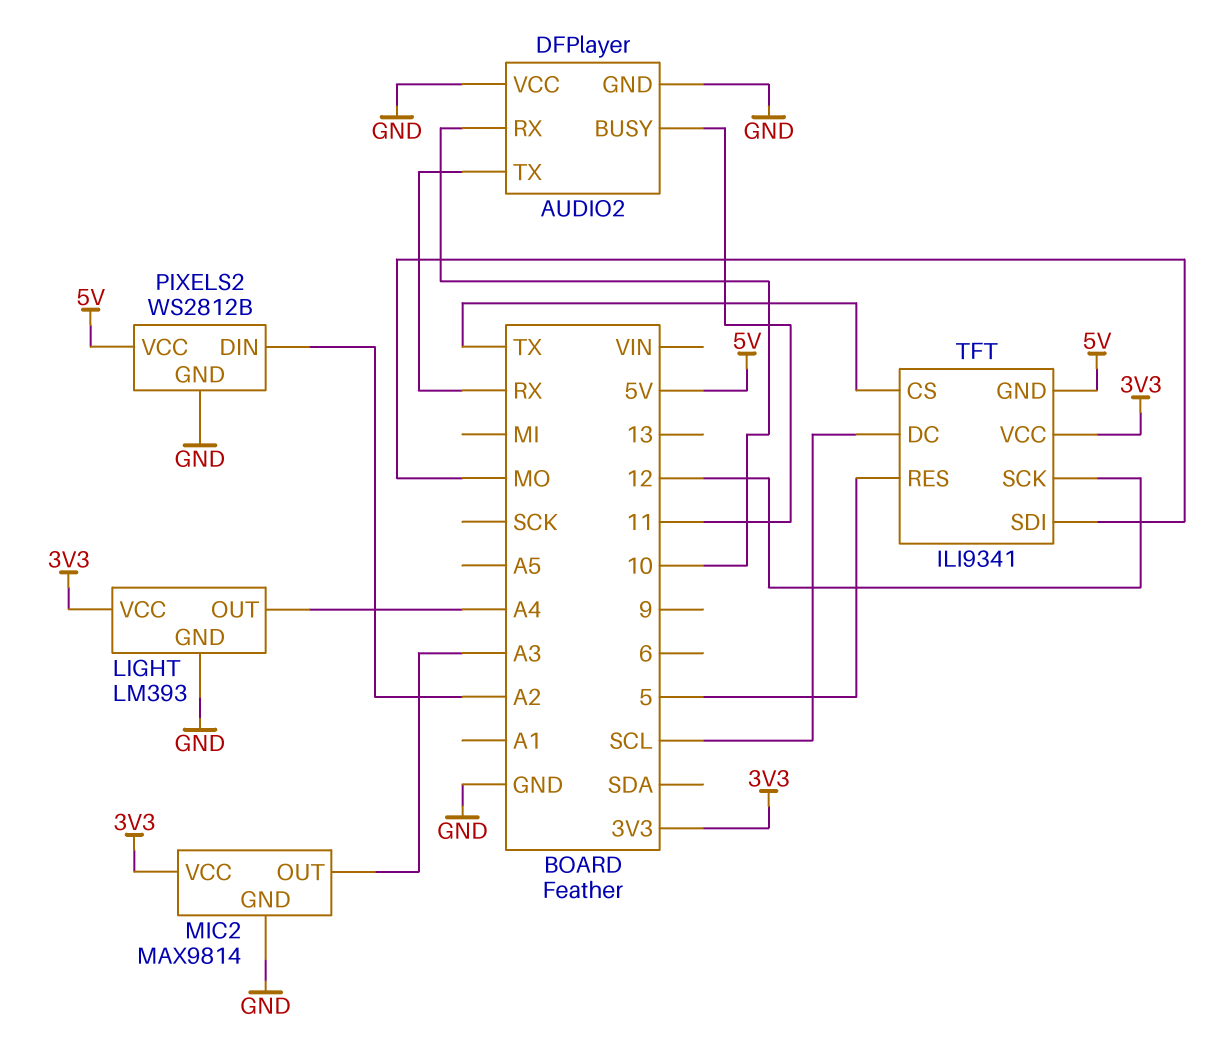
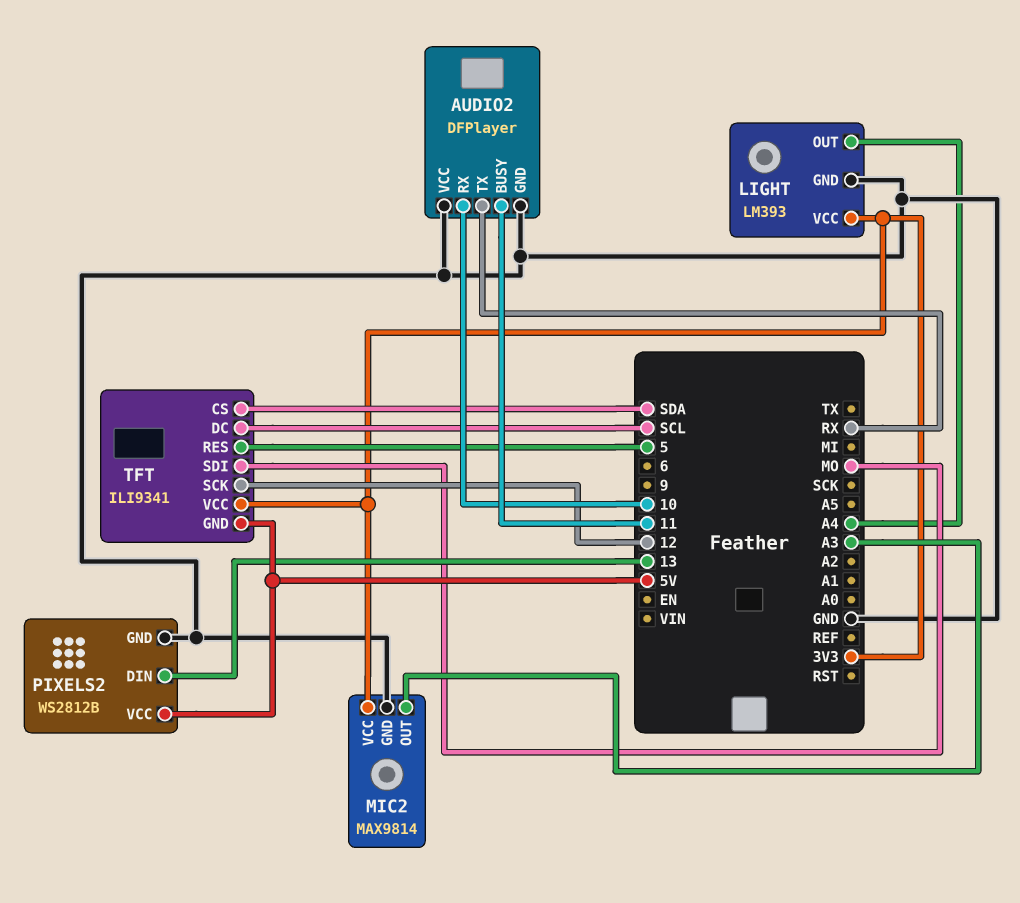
PIXELS2 pin DIN: A2 -> 13
TFT pin CS: TX -> SDA

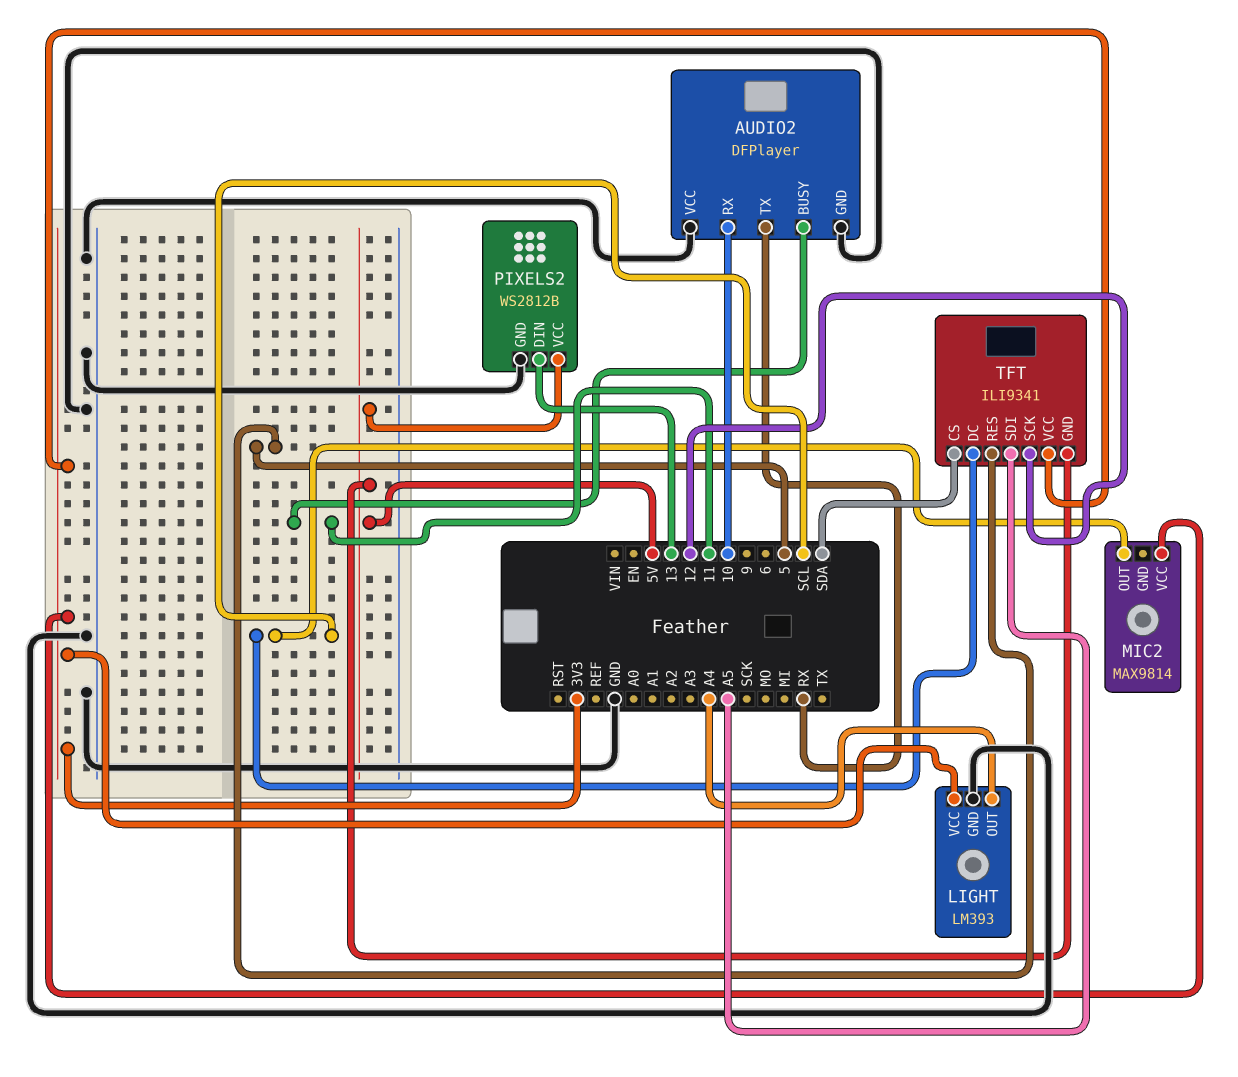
MIC2 pin GND: GND -> none
MIC2 pin OUT: A3 -> SCL
TFT pin SDI: MO -> A5

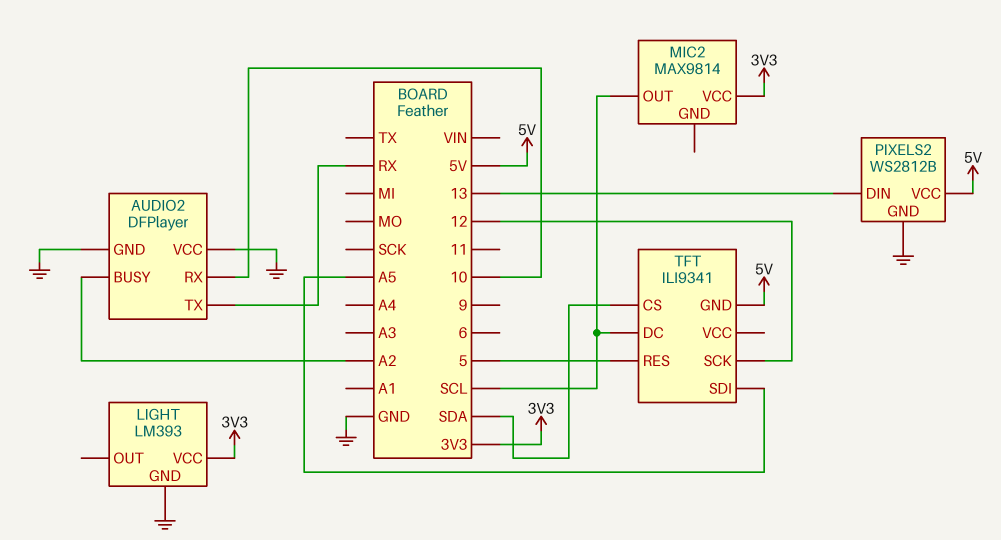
AUDIO2 pin BUSY: 11 -> A2
LIGHT pin OUT: A4 -> none
TFT pin VCC: 3V3 -> none

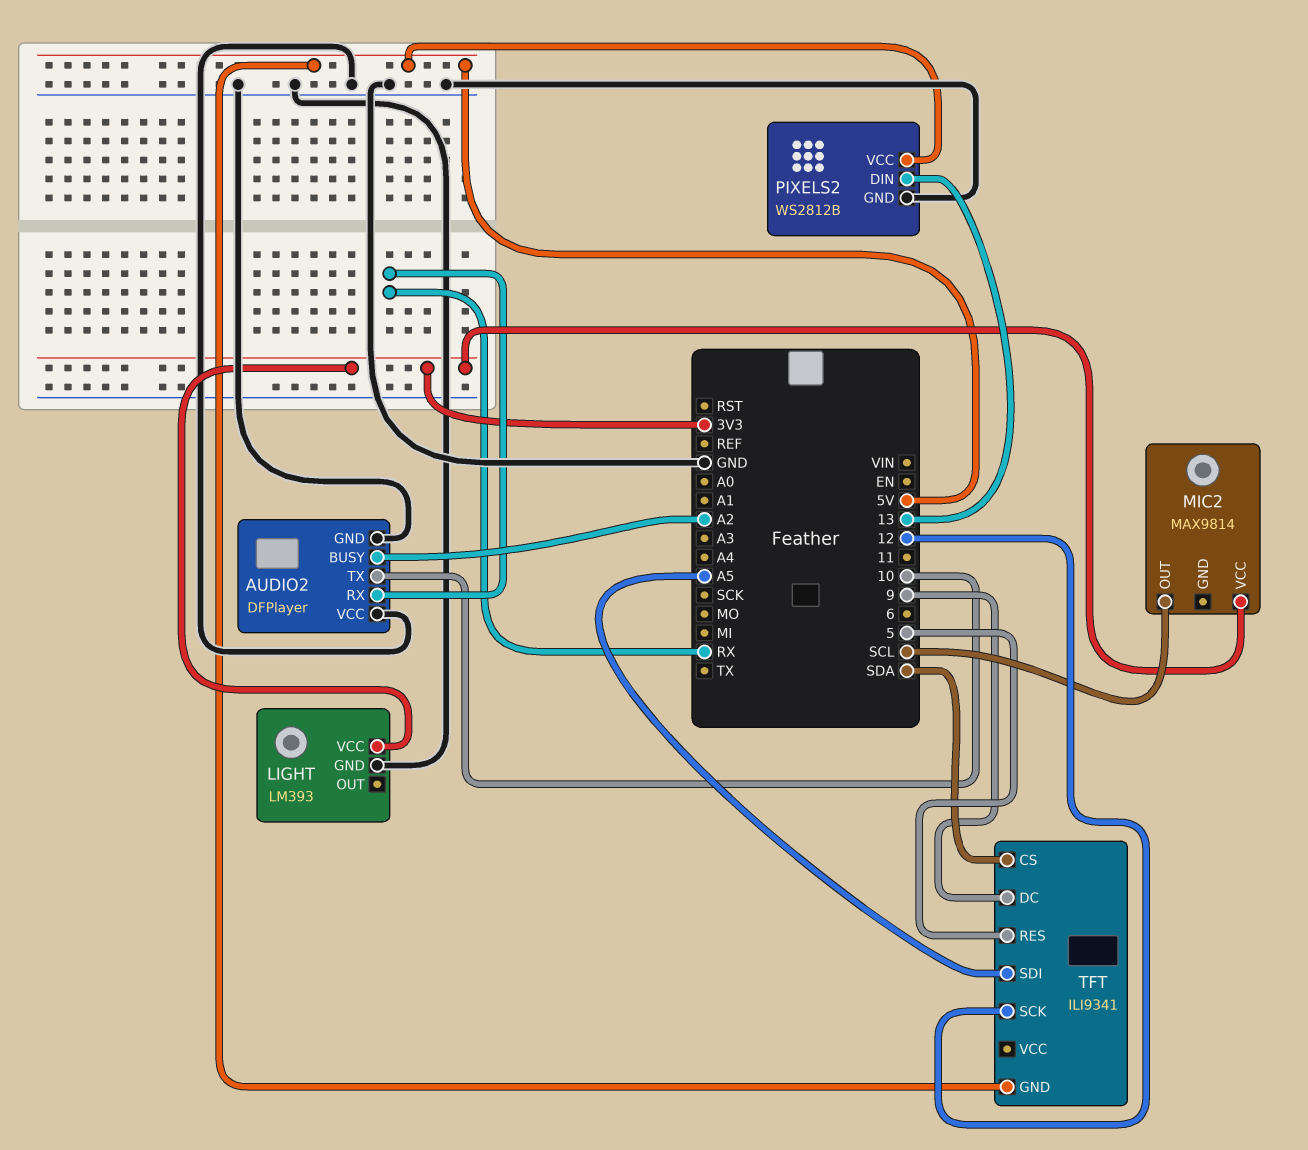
AUDIO2 pin RX: 10 -> RX
AUDIO2 pin TX: RX -> 10
TFT pin DC: SCL -> 9

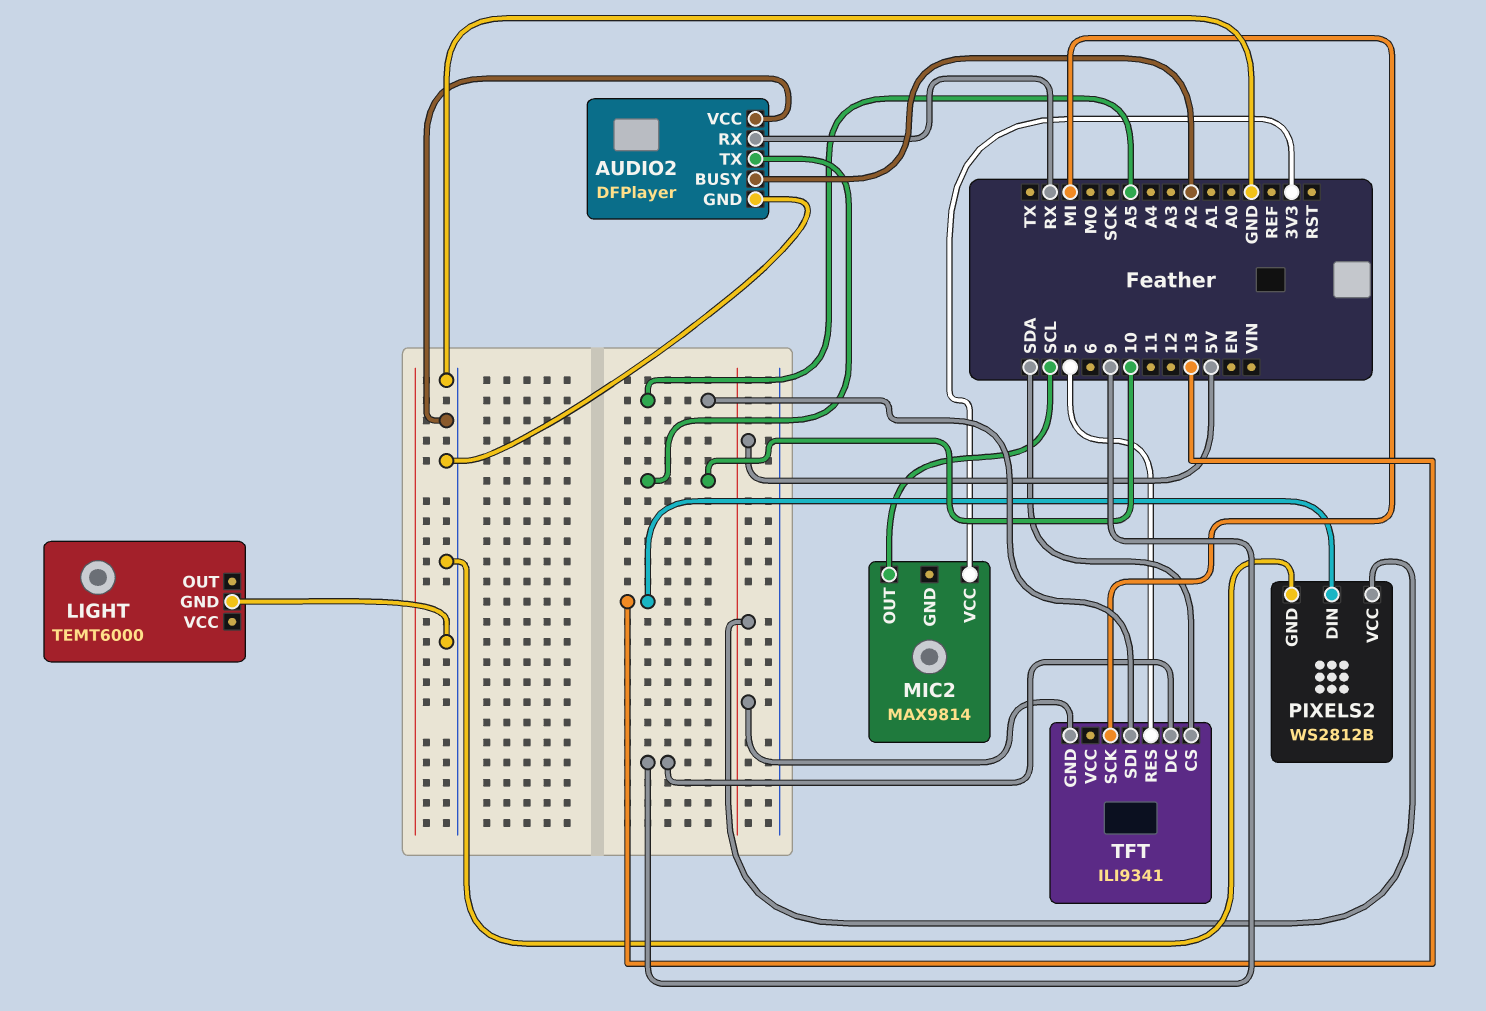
LIGHT: LM393 -> TEMT6000
LIGHT pin VCC: 3V3 -> none
TFT pin SCK: 12 -> MI

